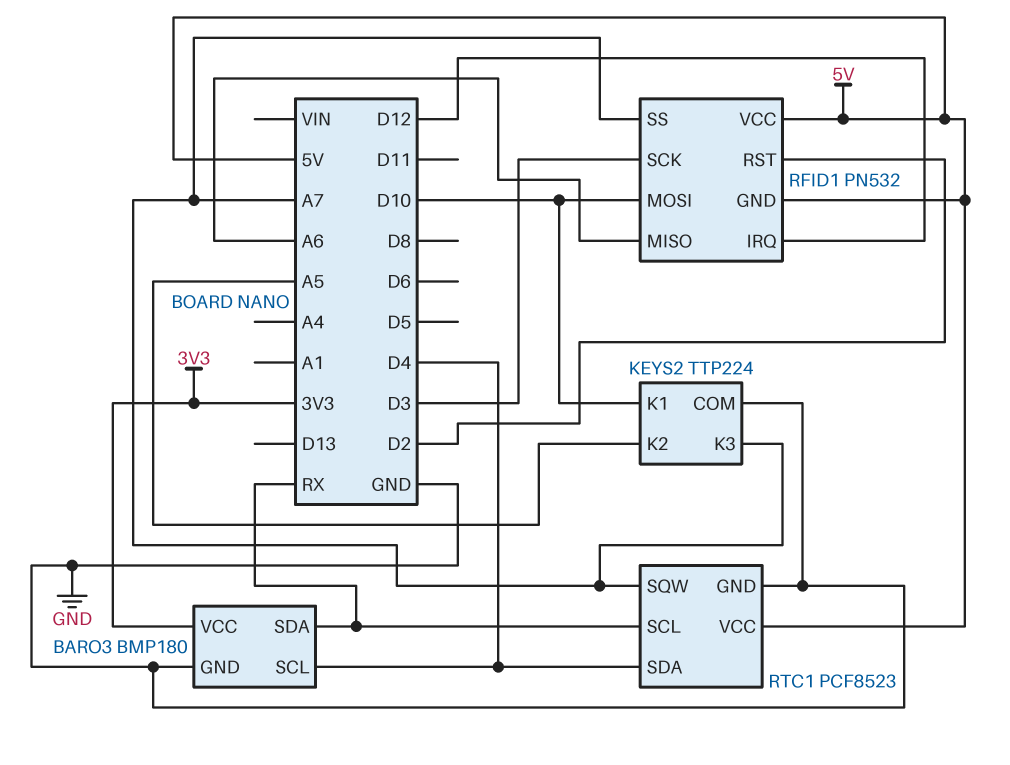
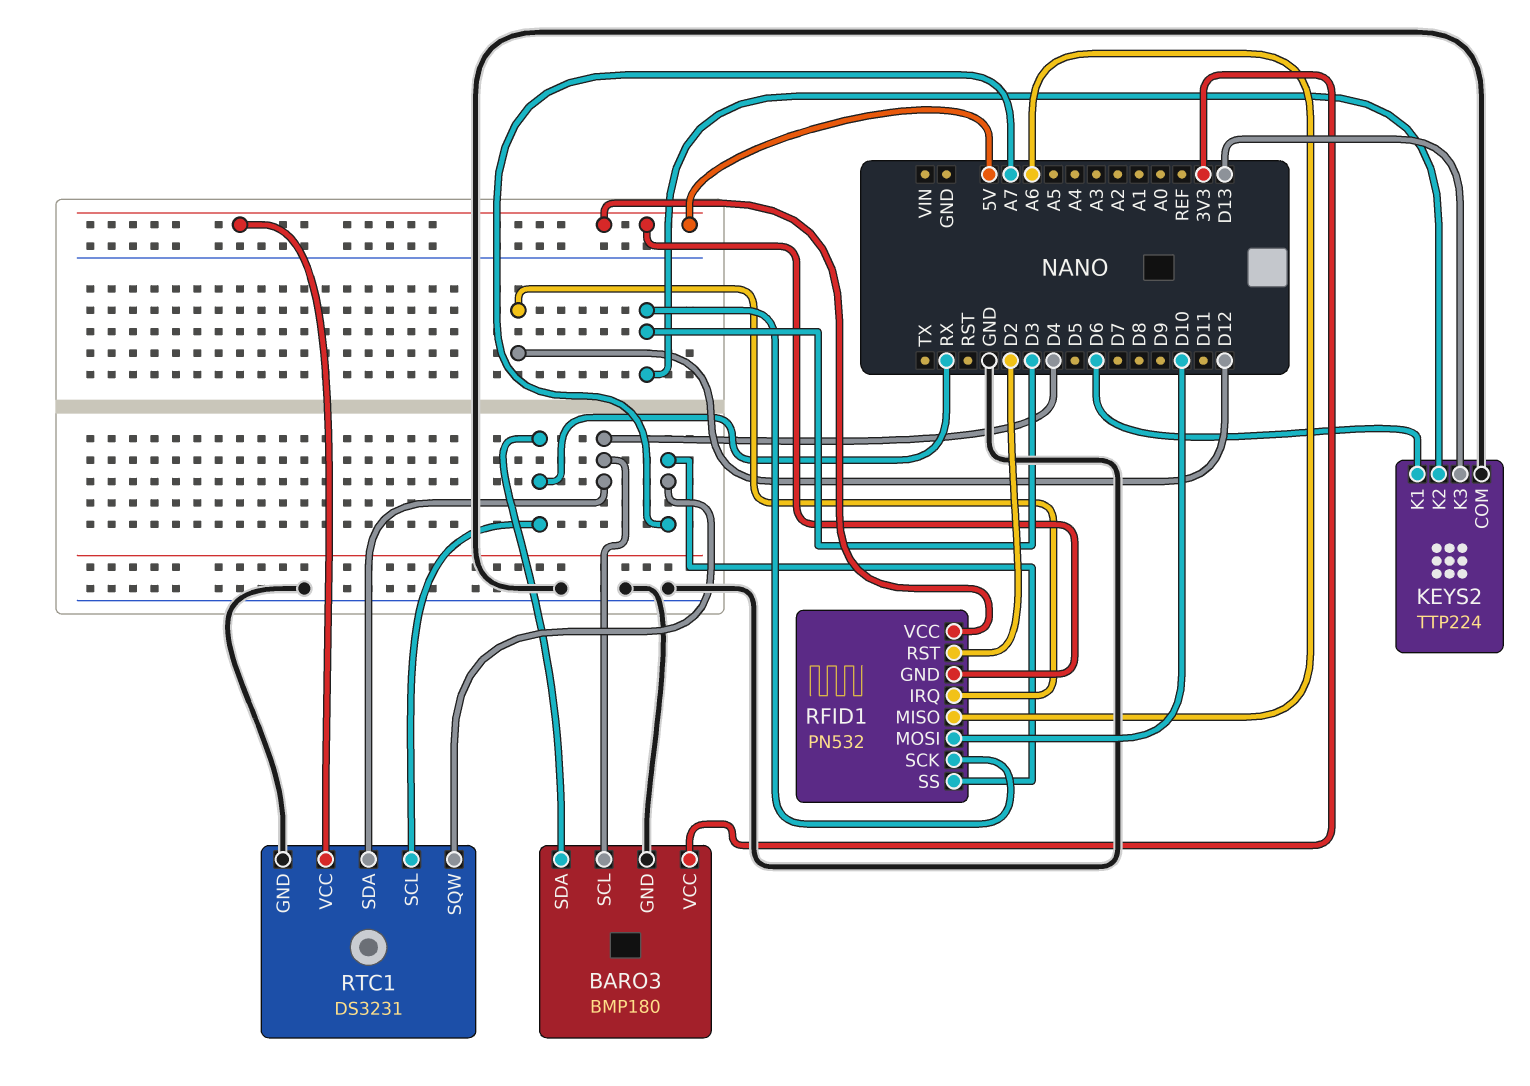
KEYS2 pin K1: D10 -> D6
KEYS2 pin K2: A5 -> D3
KEYS2 pin K3: A7 -> D13
RTC1: PCF8523 -> DS3231

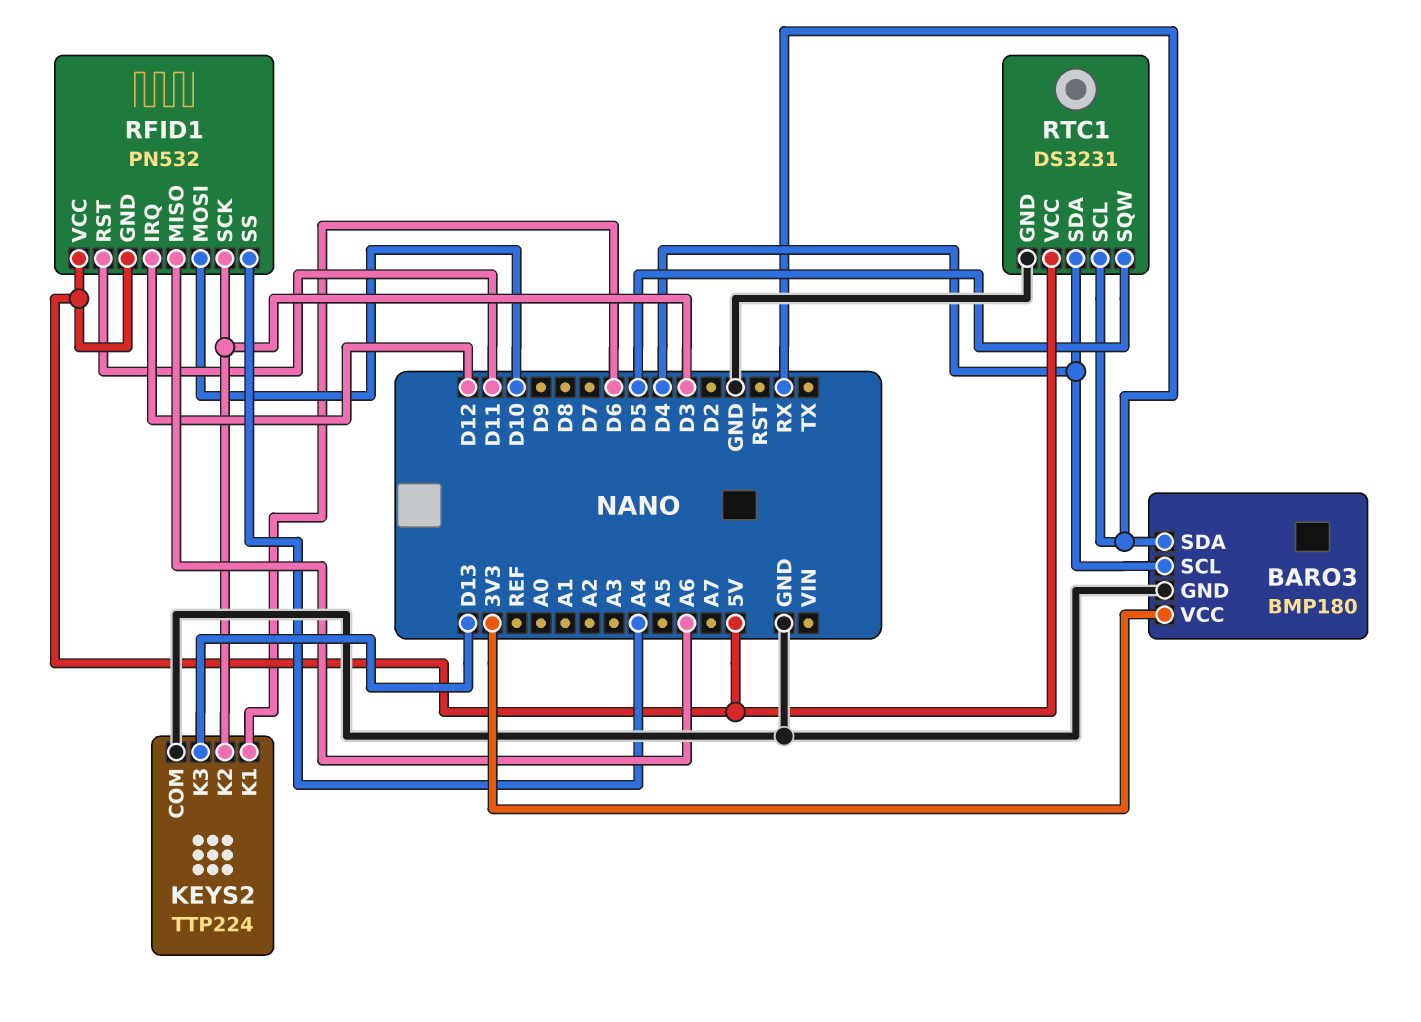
RFID1 pin RST: D2 -> D11
RFID1 pin SS: A7 -> A4
RTC1 pin SQW: A7 -> D5

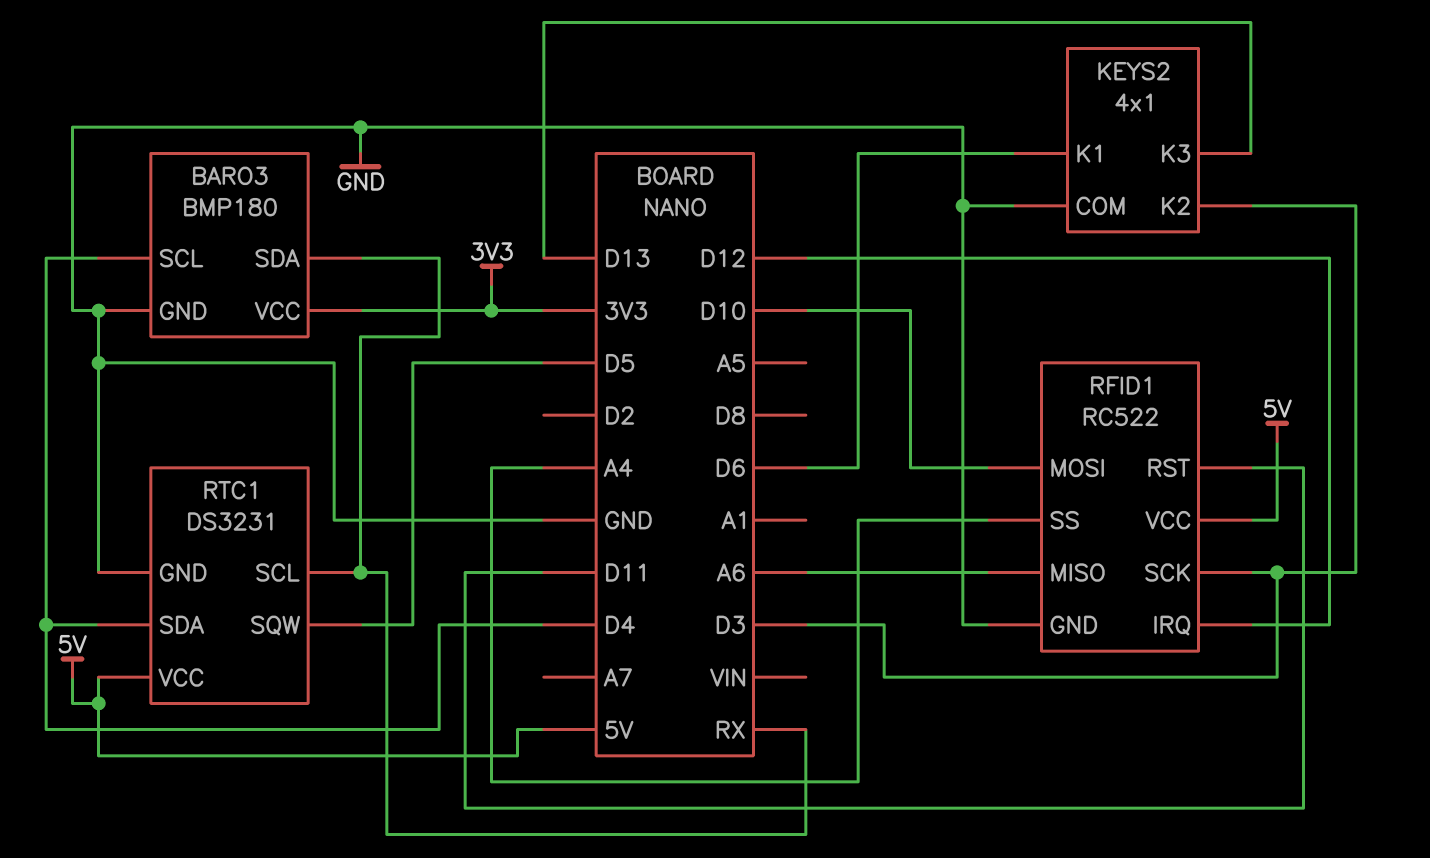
KEYS2: TTP224 -> 4x1
RFID1: PN532 -> RC522
RFID1 pin GND: 5V -> GND

